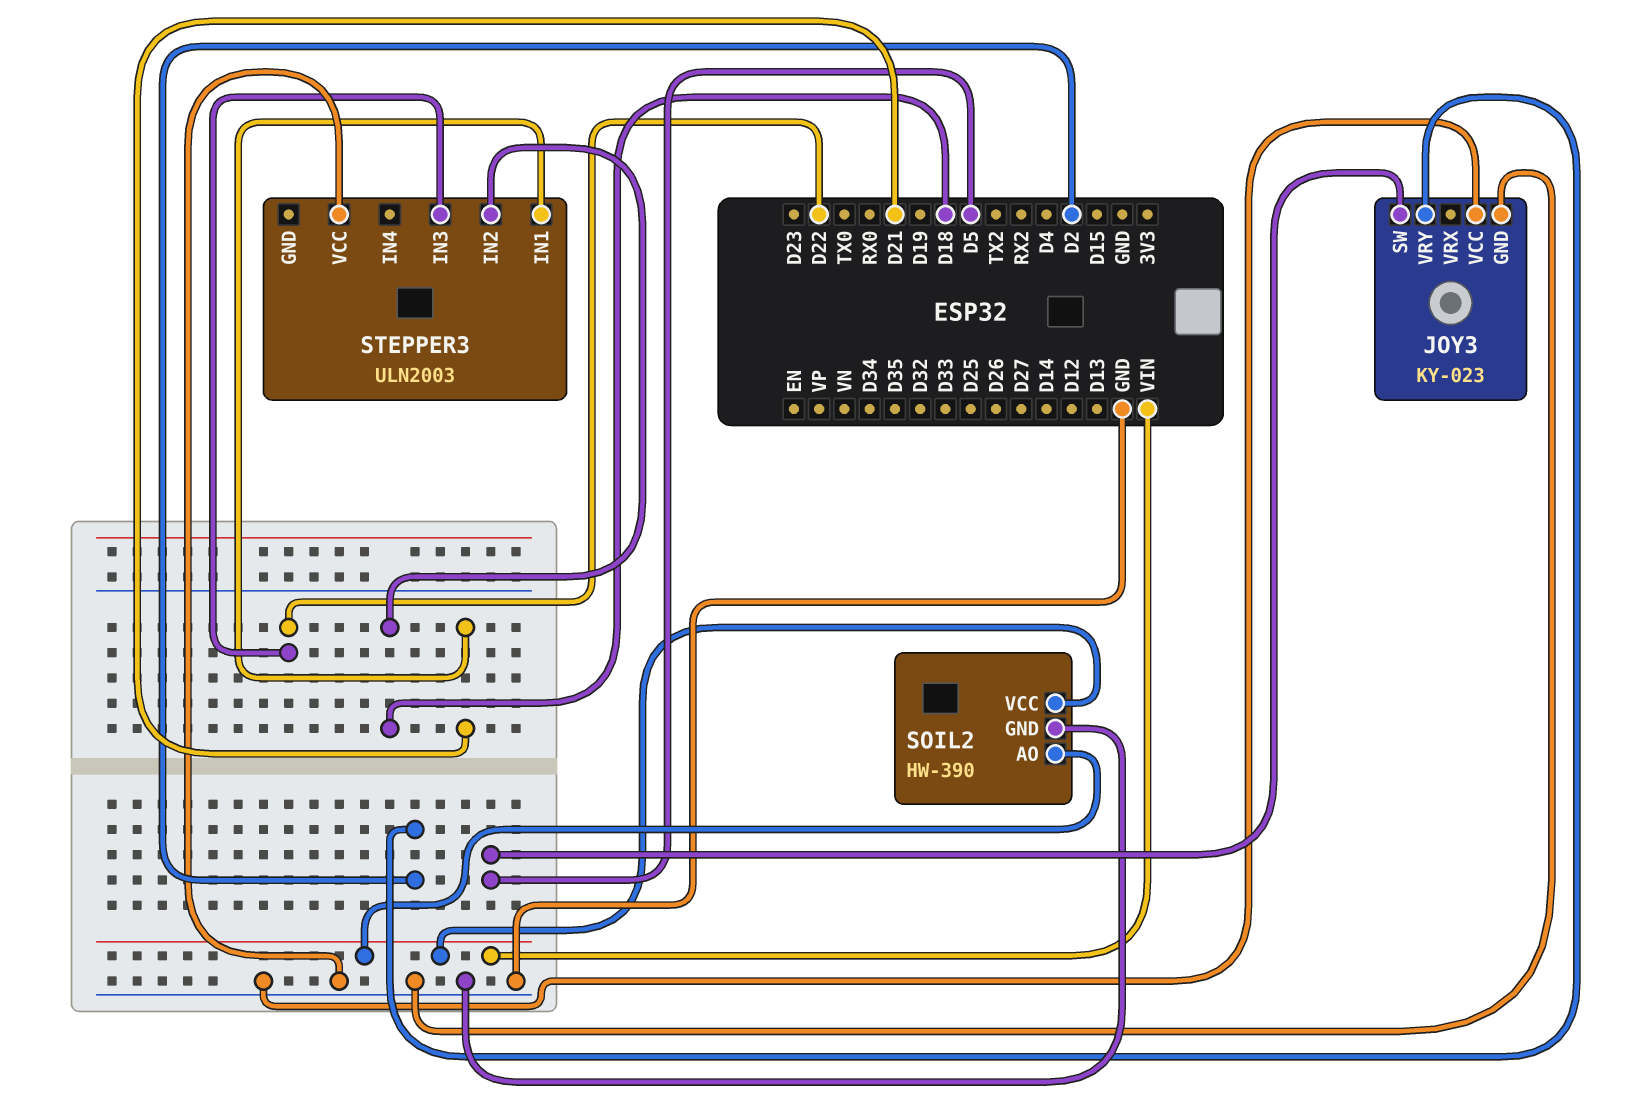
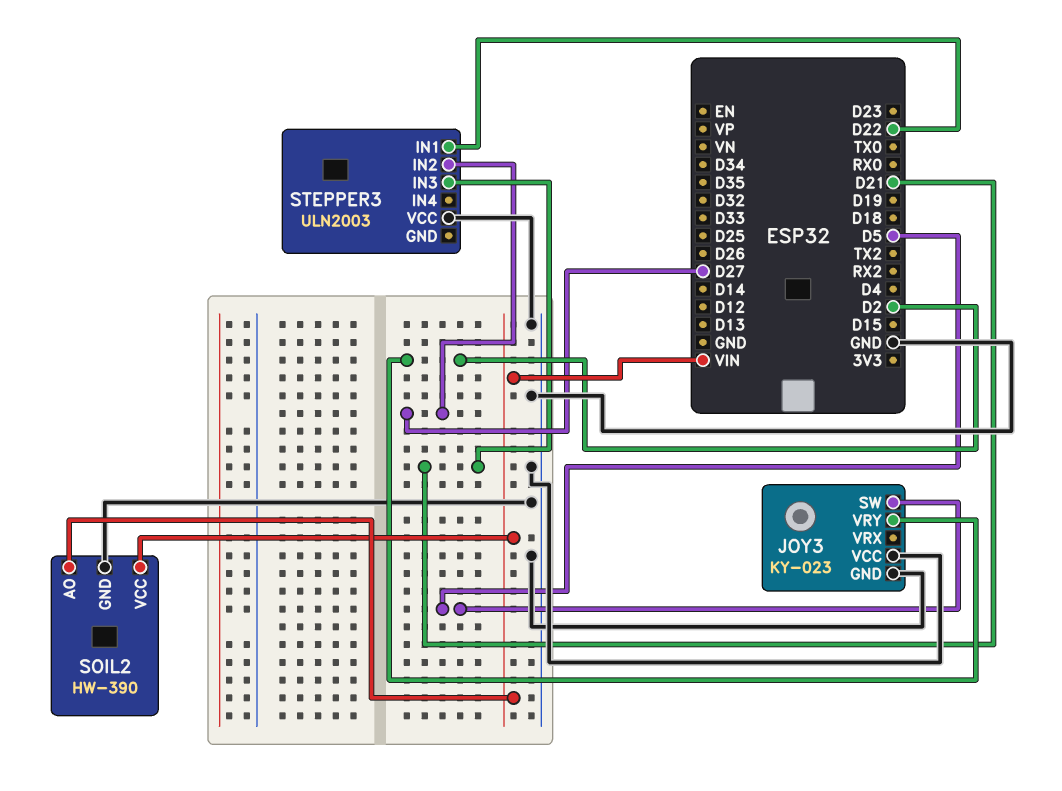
STEPPER3 pin IN1: D21 -> D22
STEPPER3 pin IN2: D18 -> D27
STEPPER3 pin IN3: D22 -> D21

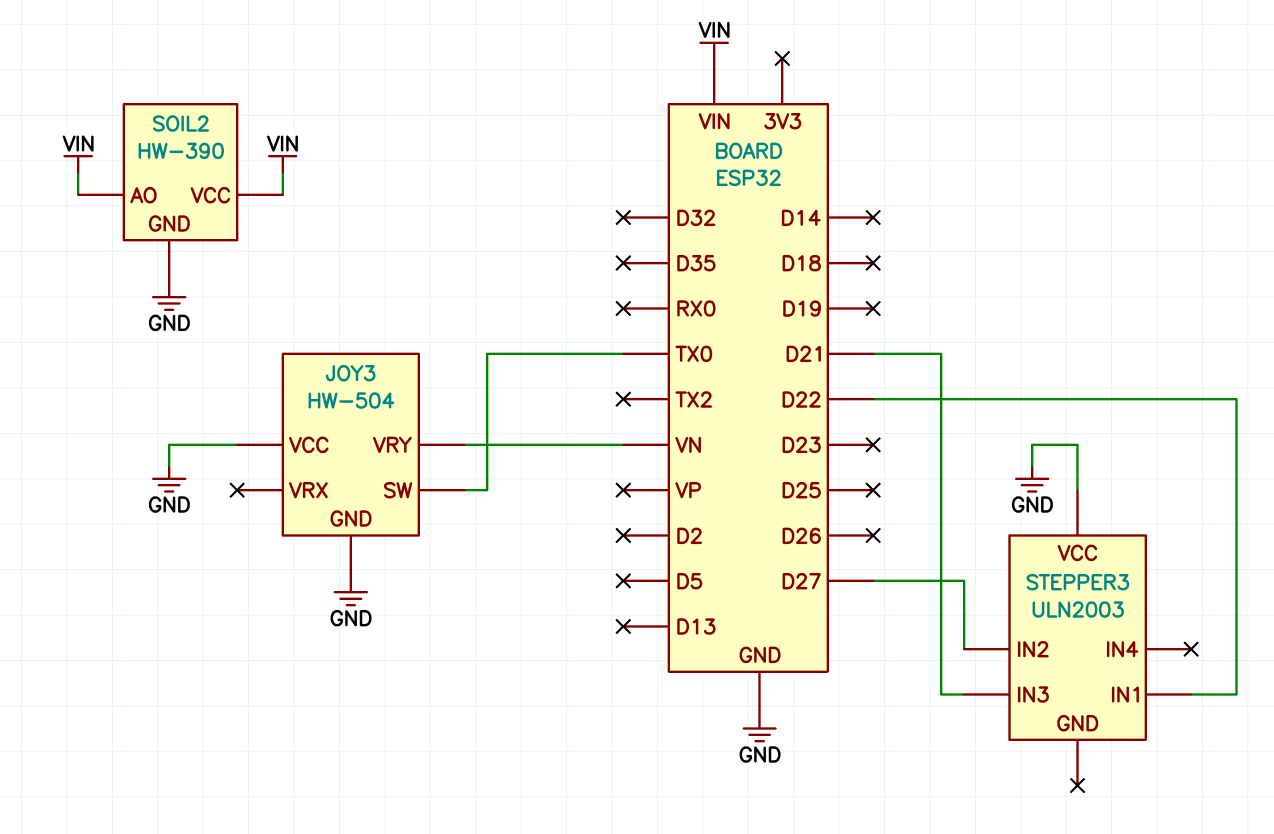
JOY3: KY-023 -> HW-504
JOY3 pin SW: D5 -> TX0
JOY3 pin VRY: D2 -> VN

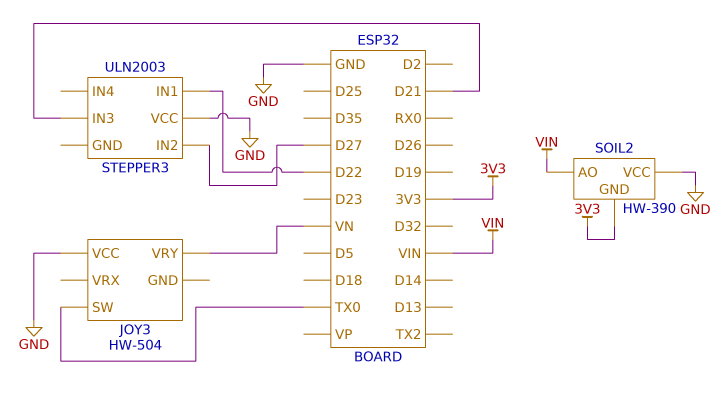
JOY3 pin GND: GND -> none
SOIL2 pin GND: GND -> 3V3
SOIL2 pin VCC: VIN -> GND

